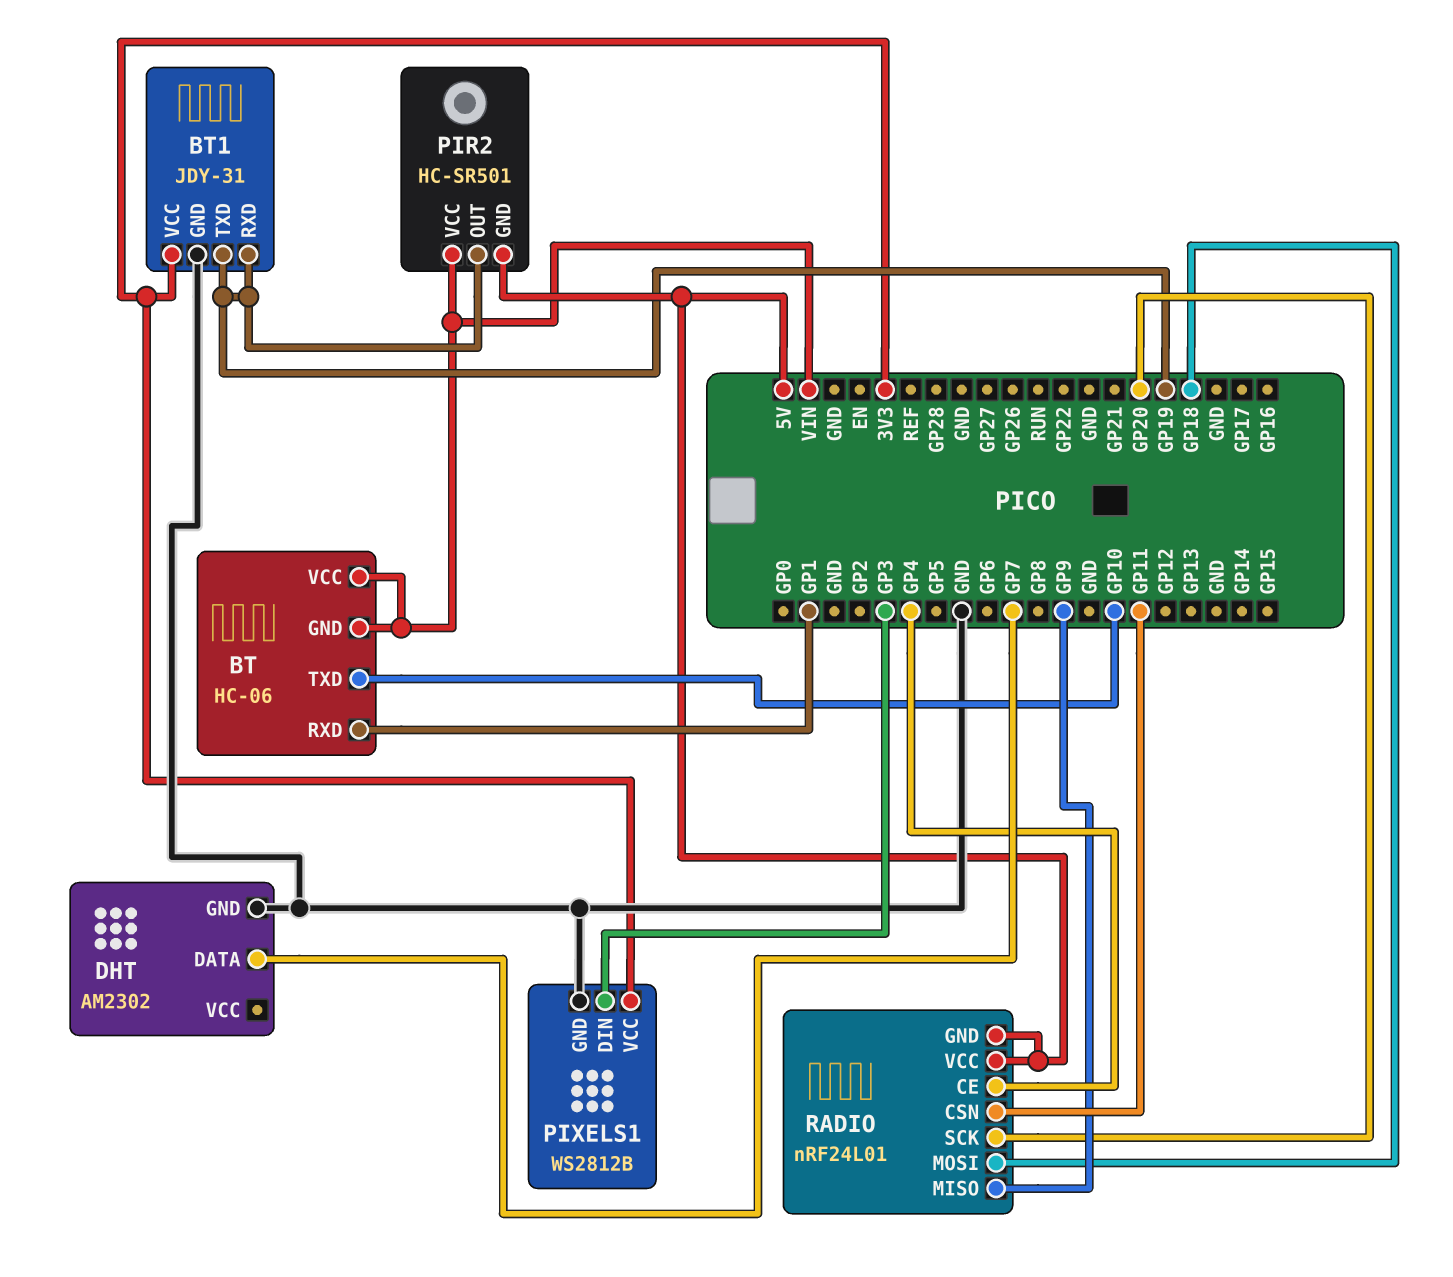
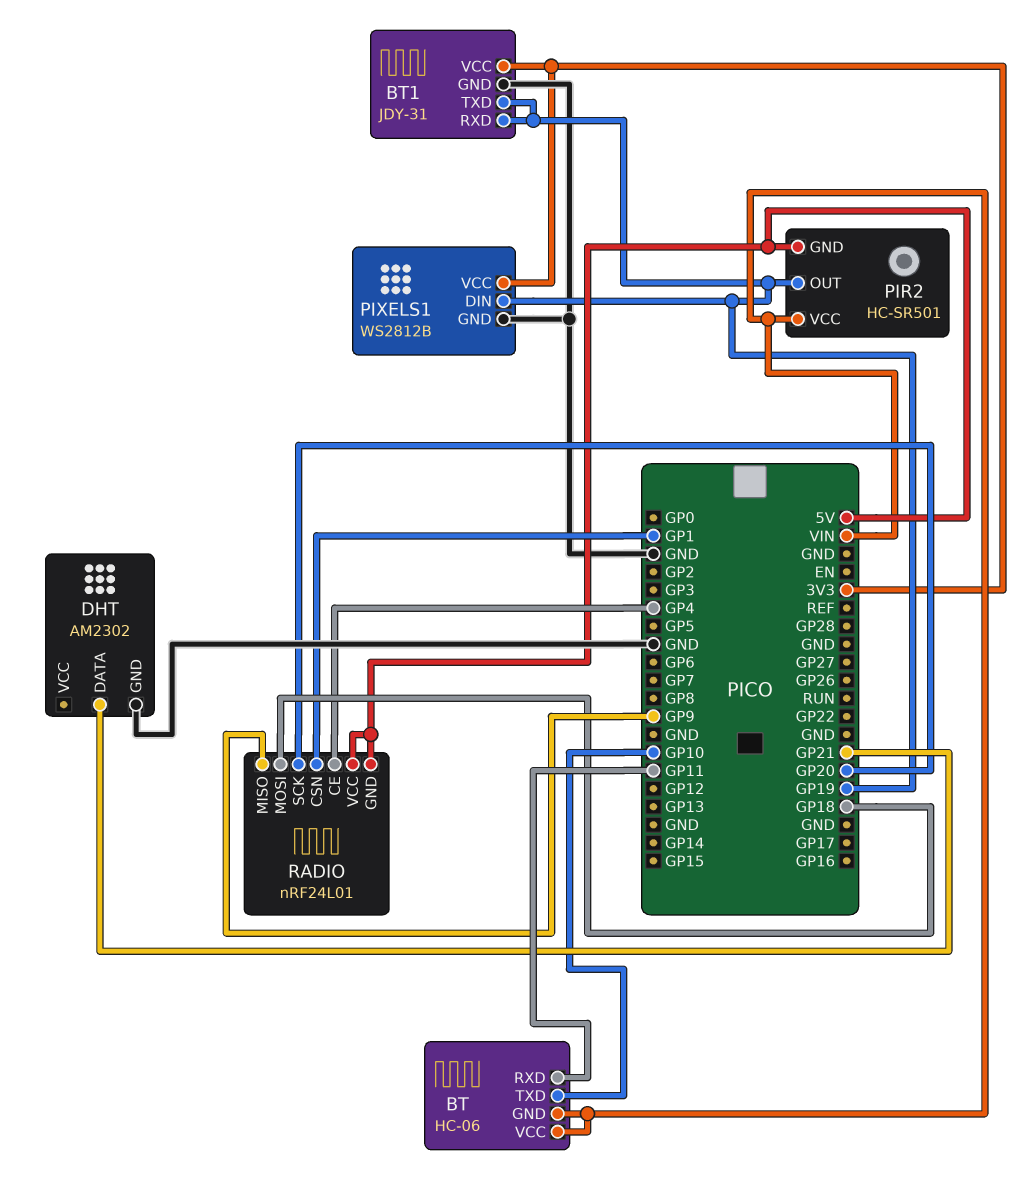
BT pin RXD: GP1 -> GP11
DHT pin DATA: GP7 -> GP21
PIXELS1 pin DIN: GP3 -> GP19
RADIO pin CSN: GP11 -> GP1

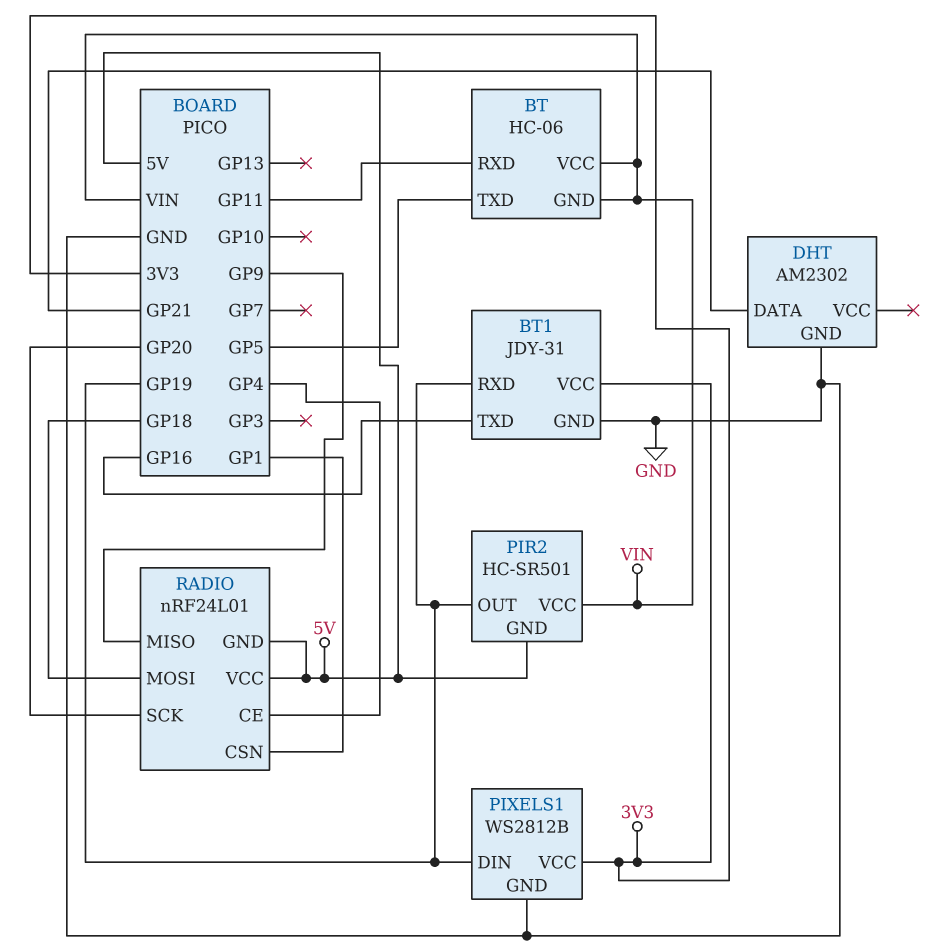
BT pin TXD: GP10 -> GP5
BT1 pin TXD: GP19 -> GP16

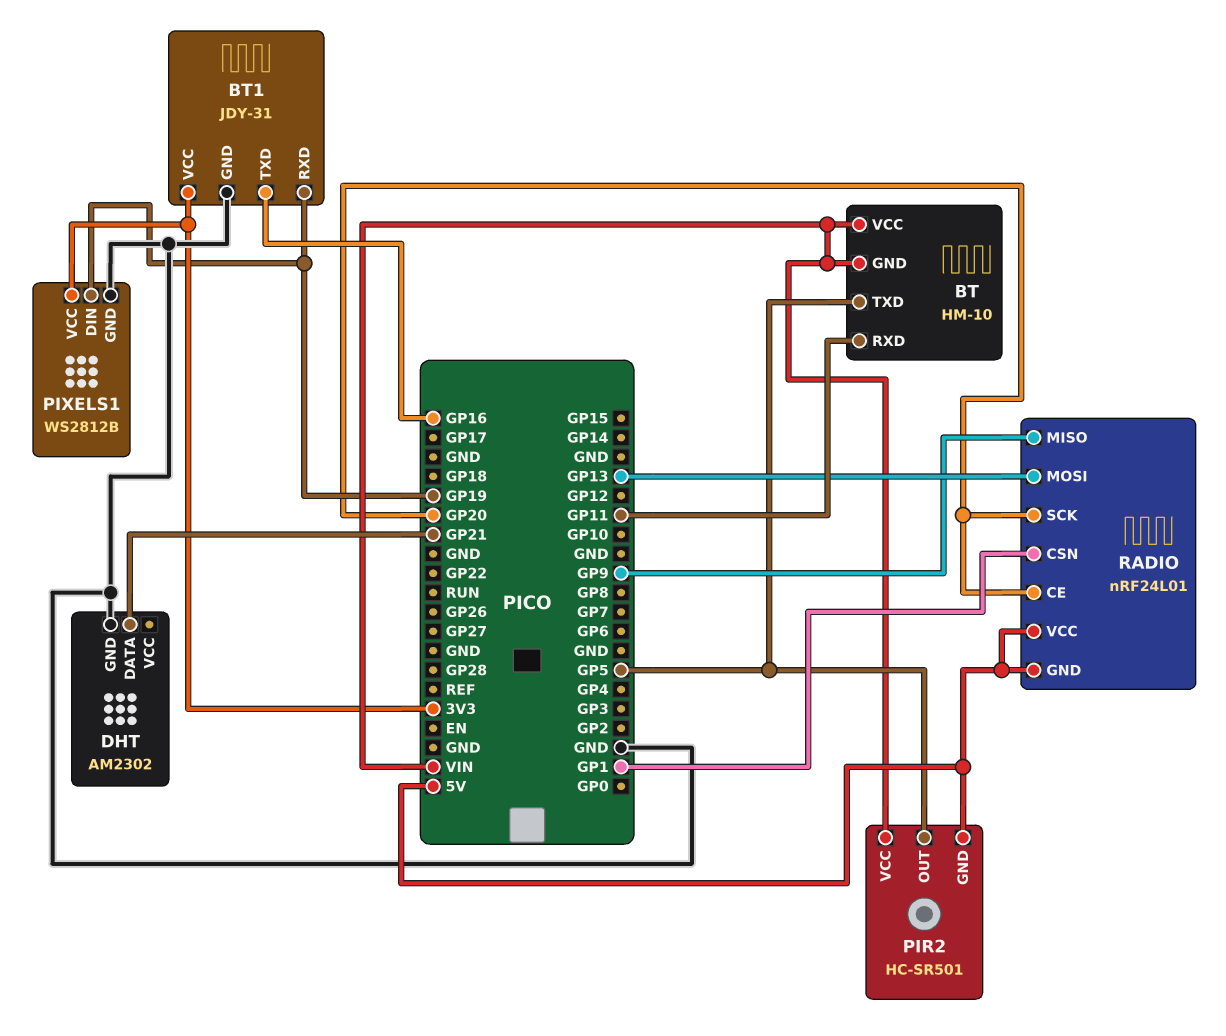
BT: HC-06 -> HM-10
PIR2 pin OUT: GP19 -> GP5
RADIO pin CE: GP4 -> GP20
RADIO pin MOSI: GP18 -> GP13

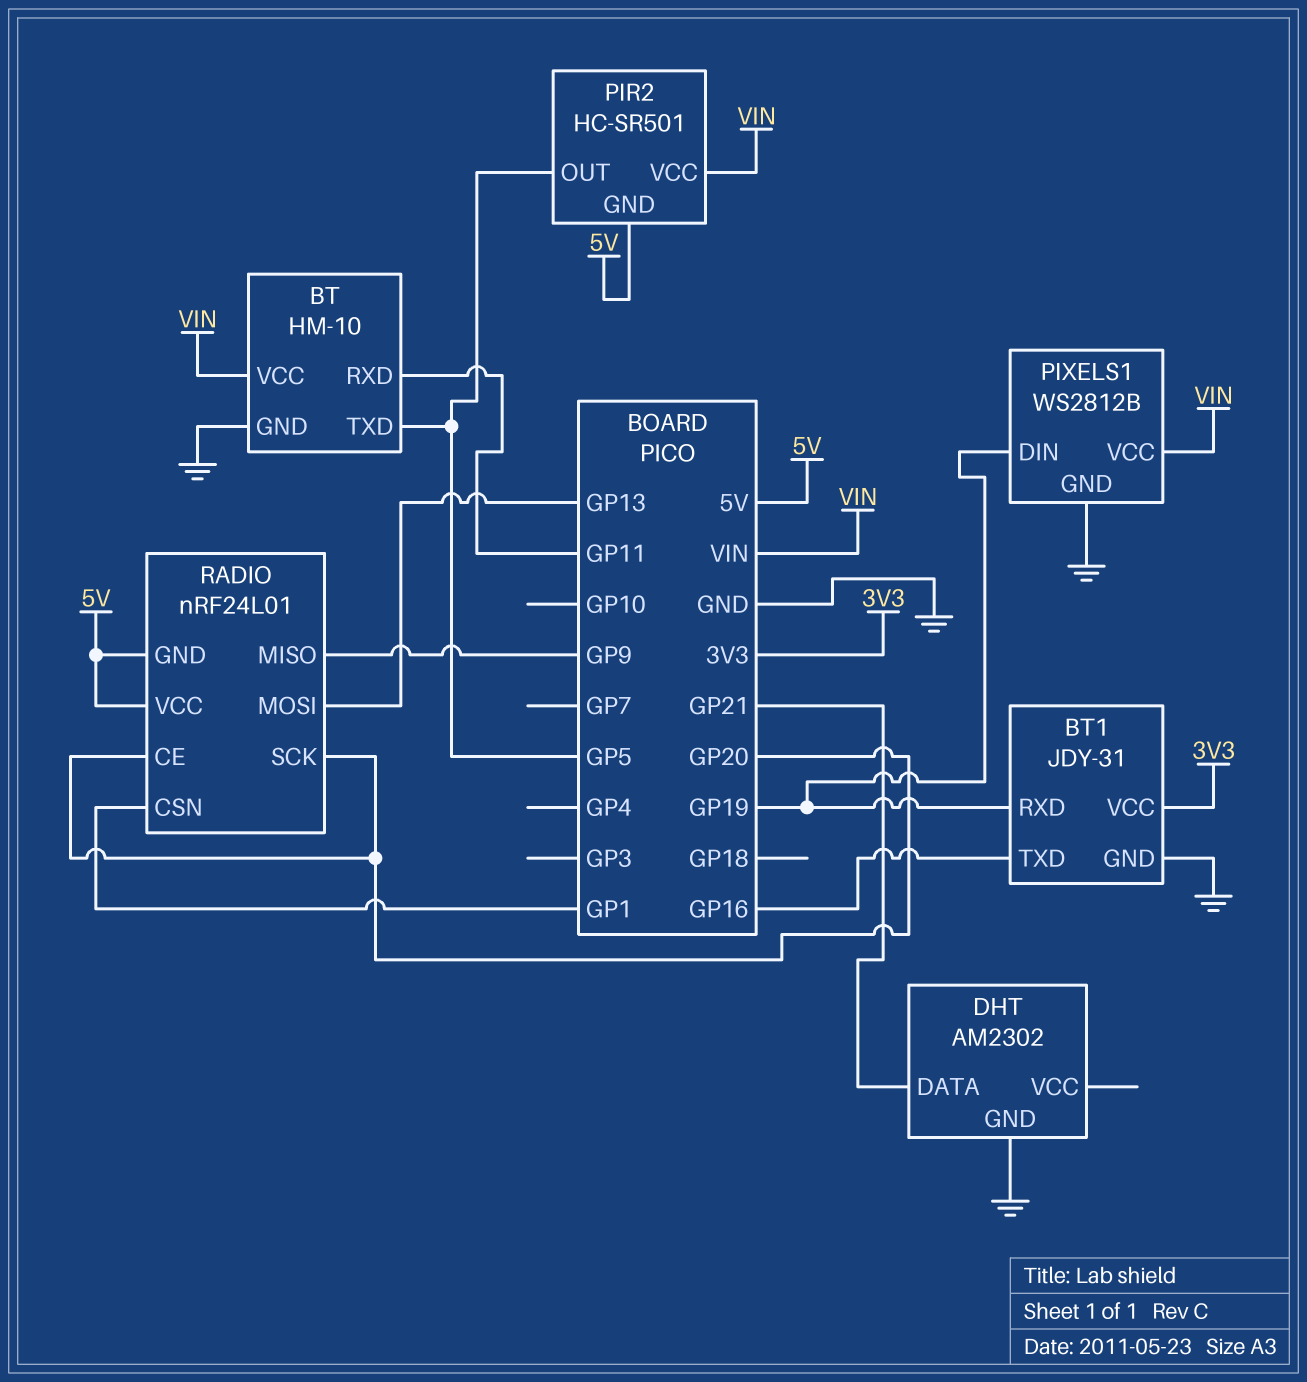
BT pin GND: VIN -> GND
PIXELS1 pin VCC: 3V3 -> VIN

